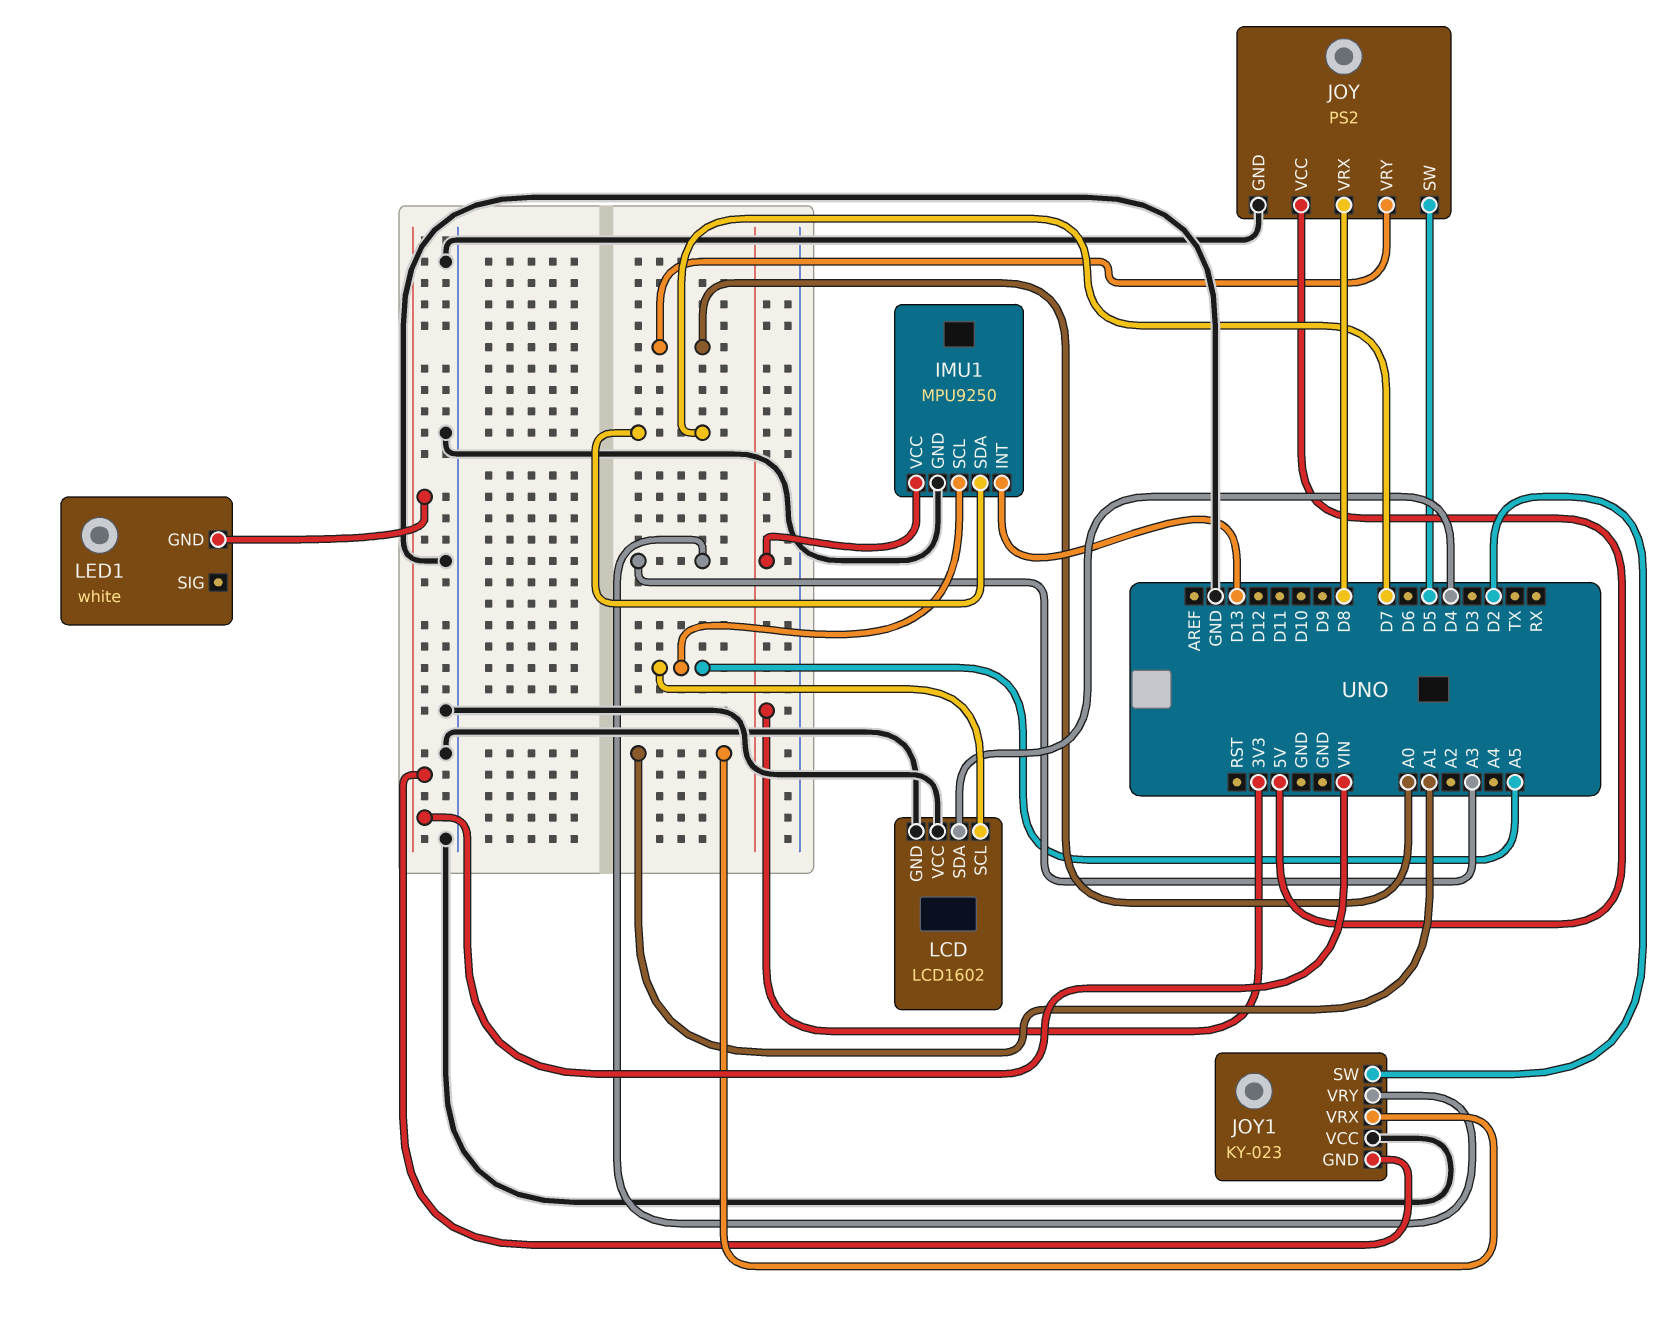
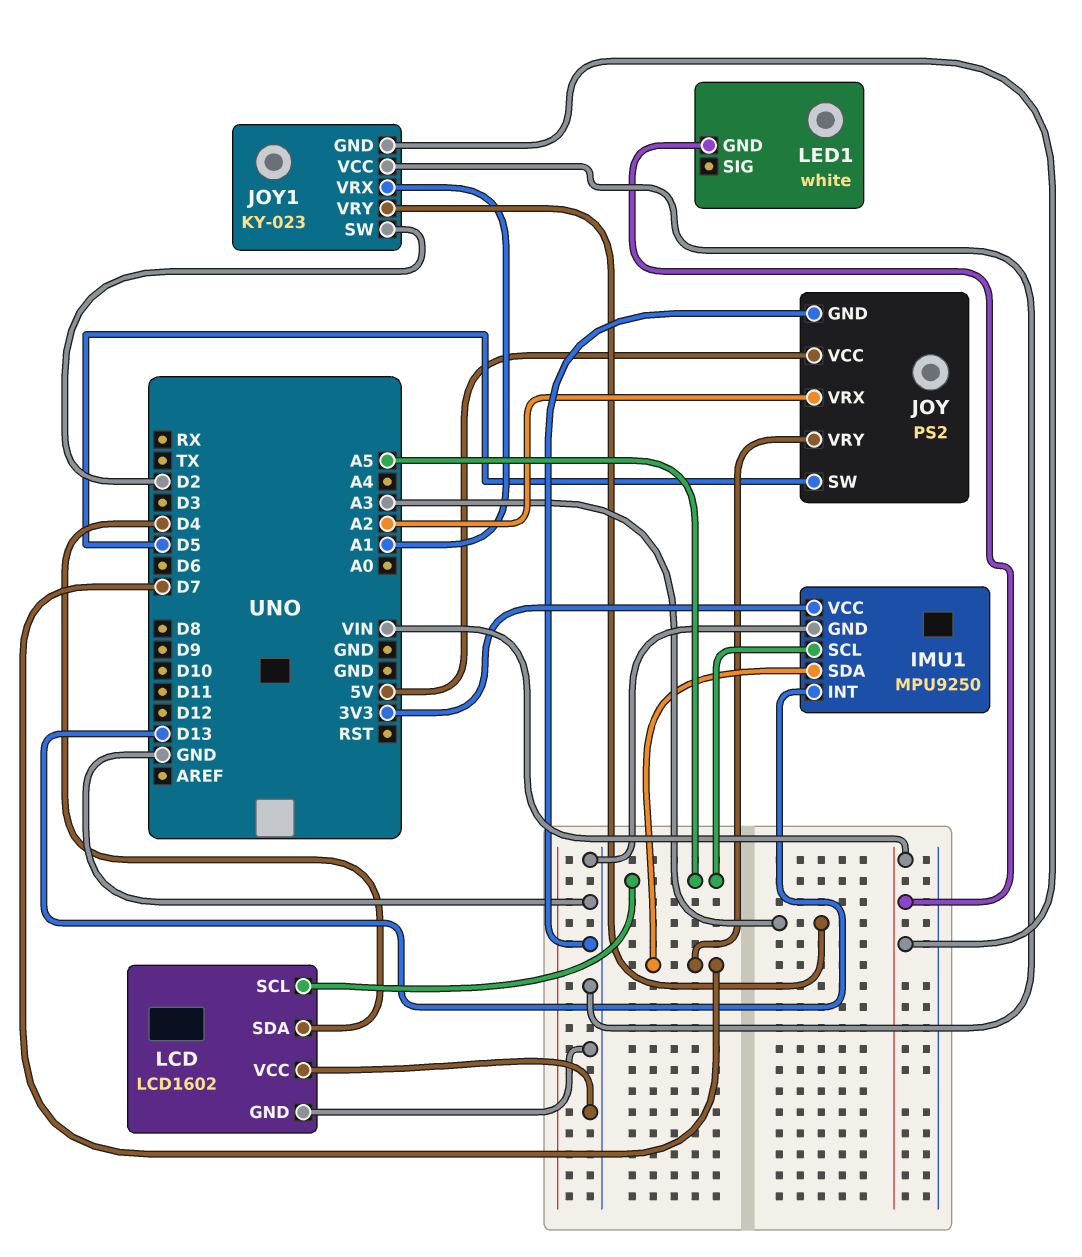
JOY pin VRX: D8 -> A2
JOY pin VRY: A0 -> D7

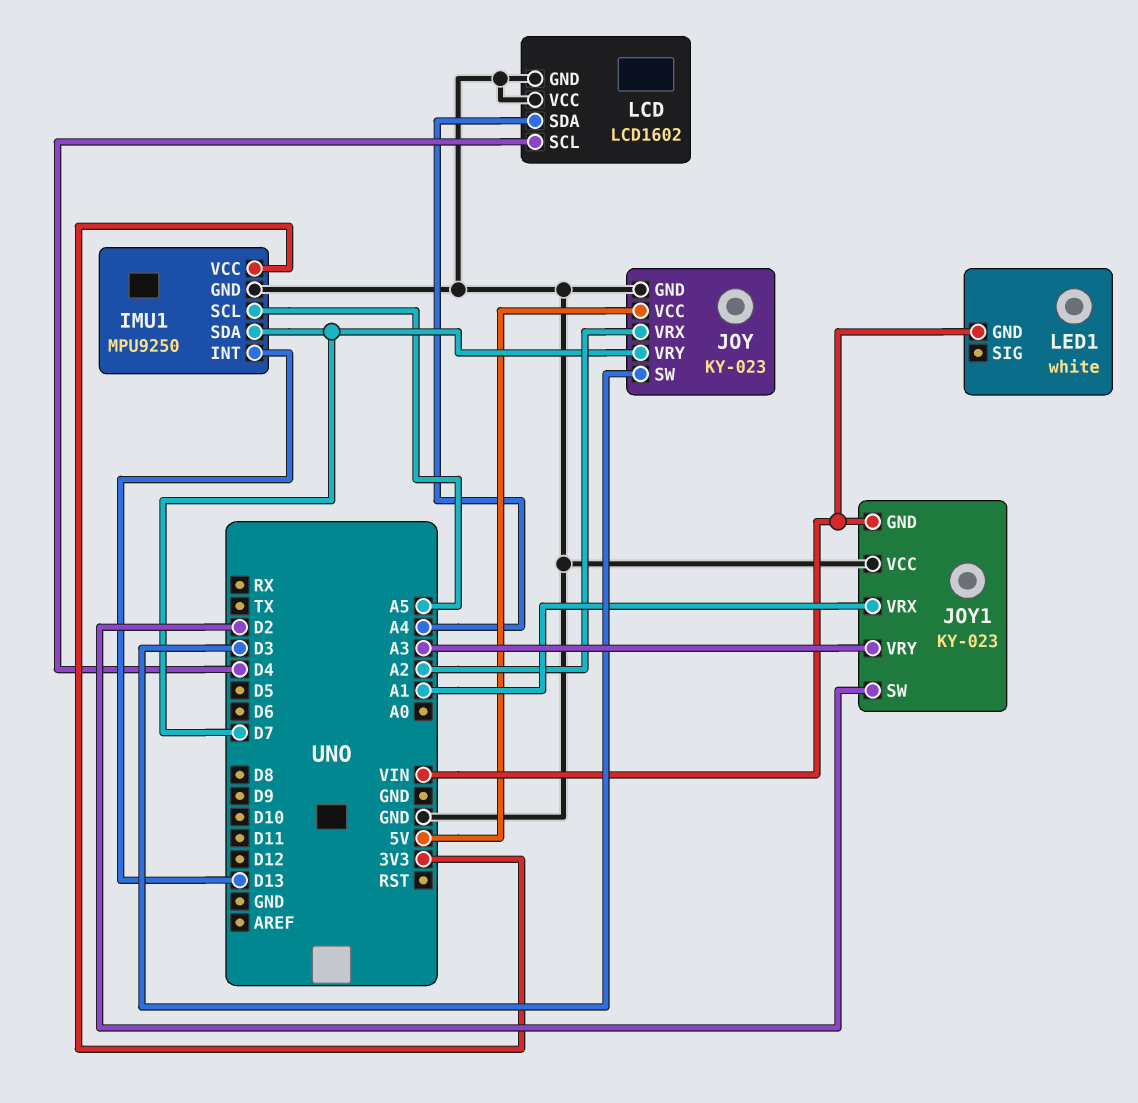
JOY: PS2 -> KY-023
JOY pin SW: D5 -> D3
LCD pin SCL: A5 -> D4
LCD pin SDA: D4 -> A4

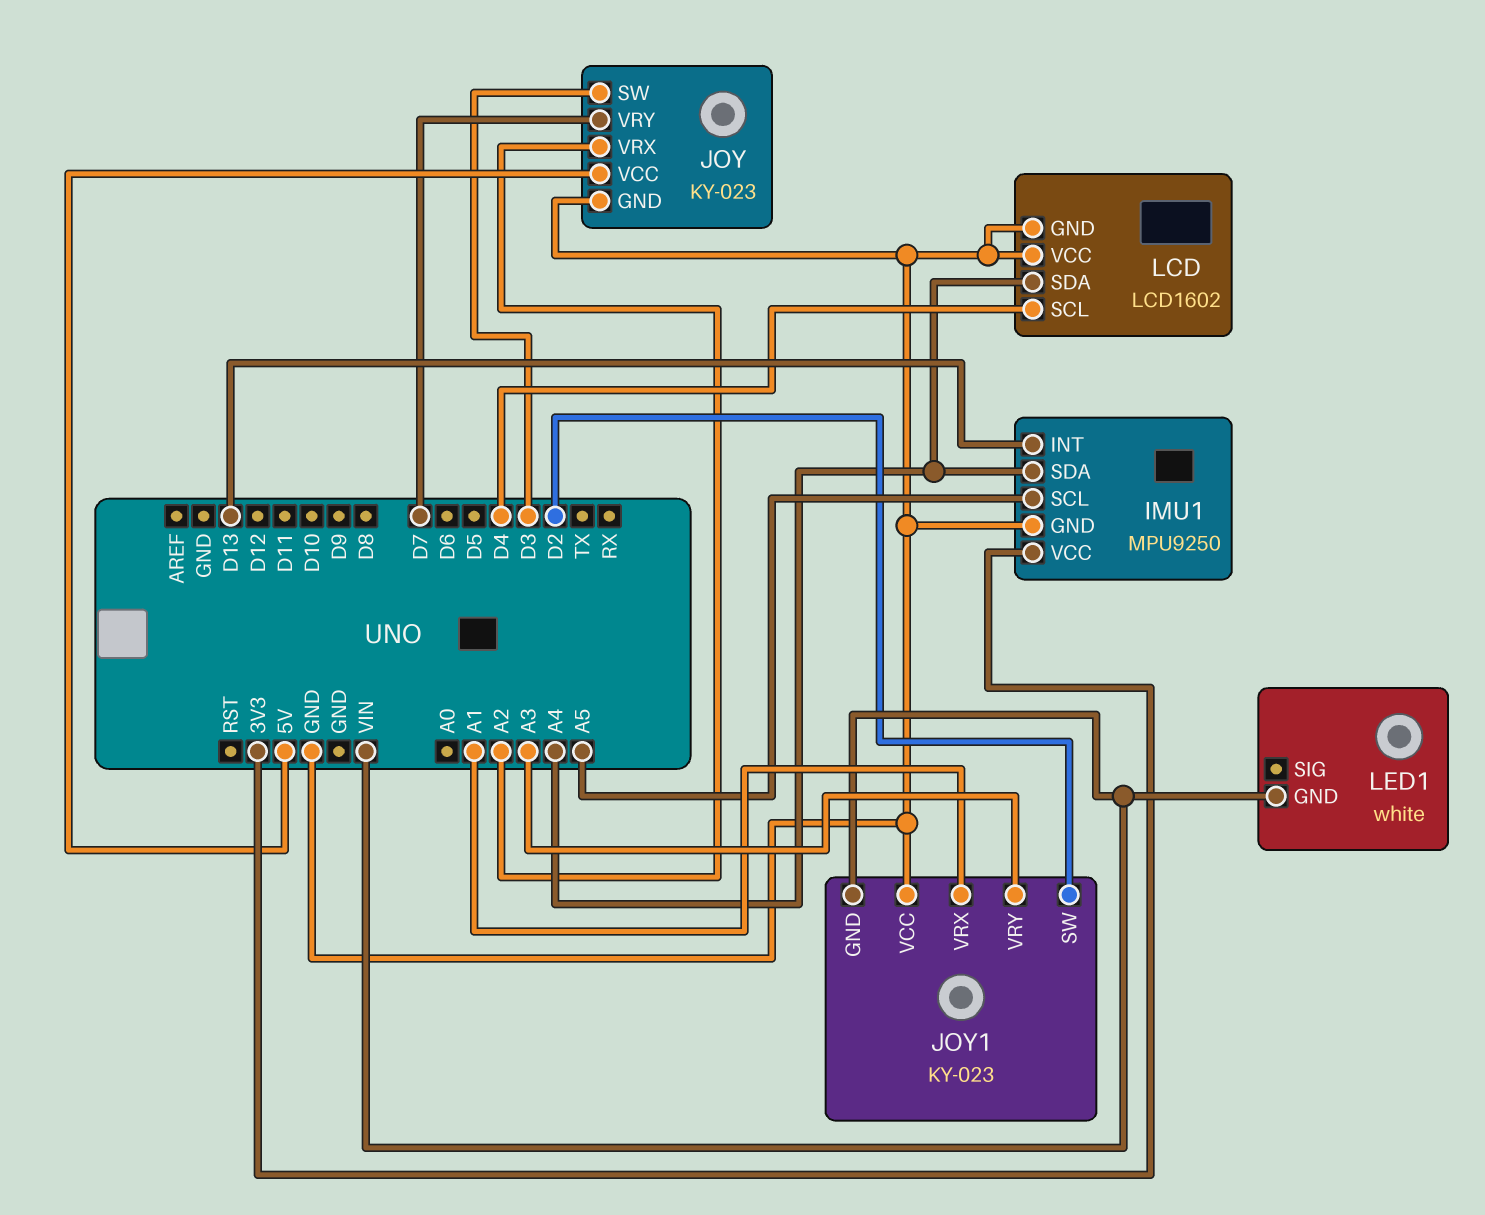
IMU1 pin SDA: D7 -> A4

